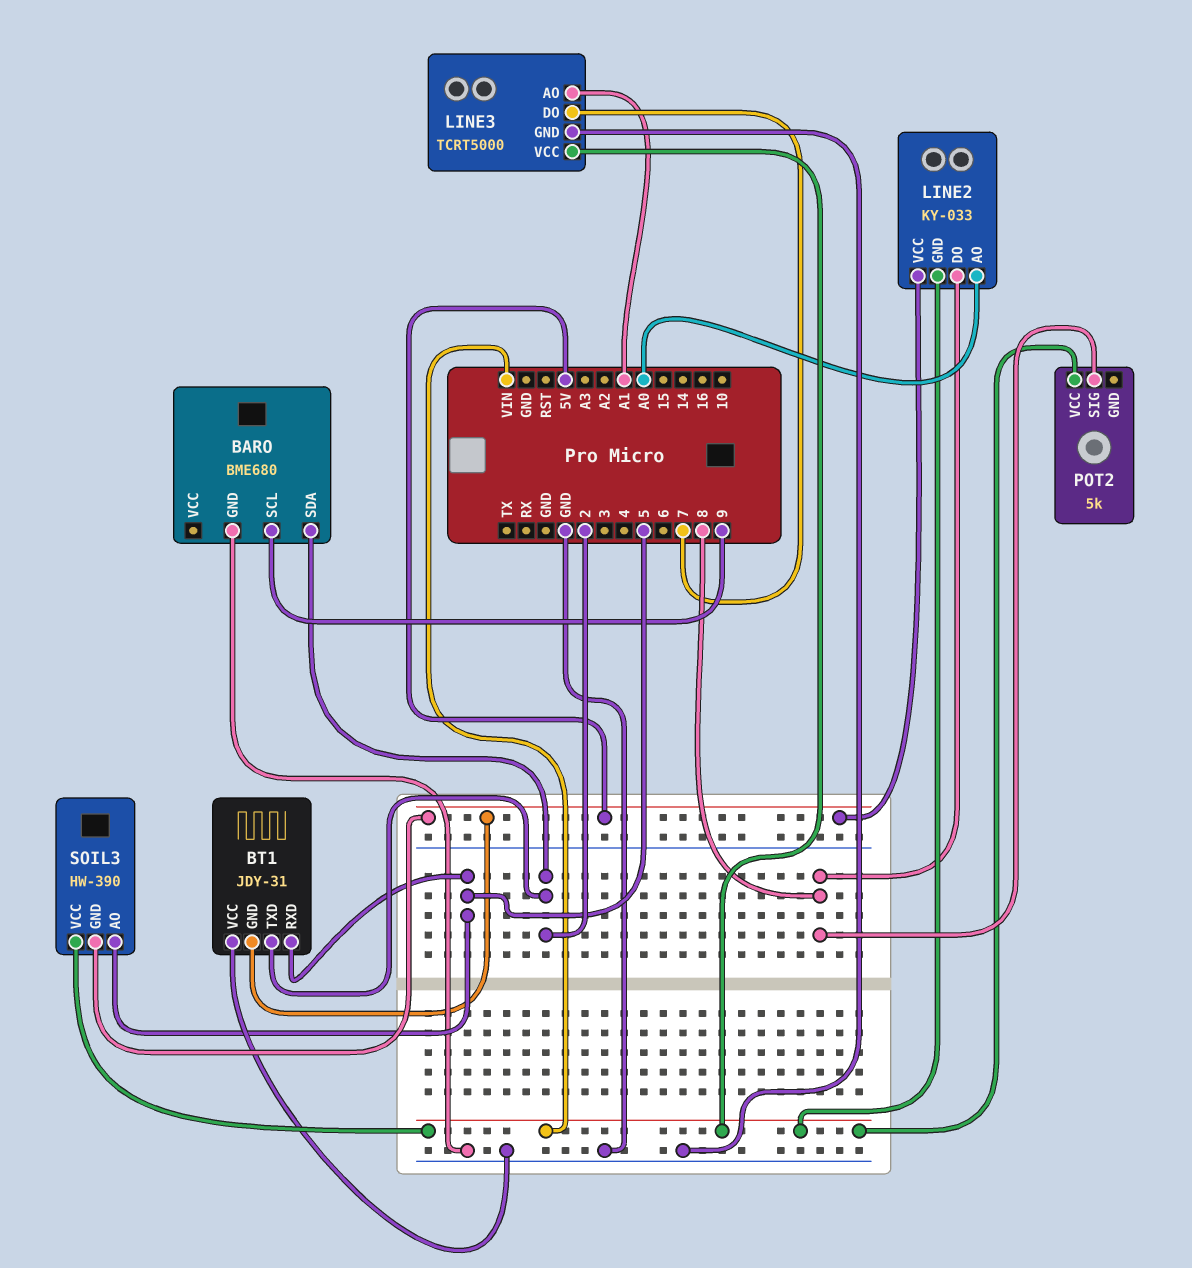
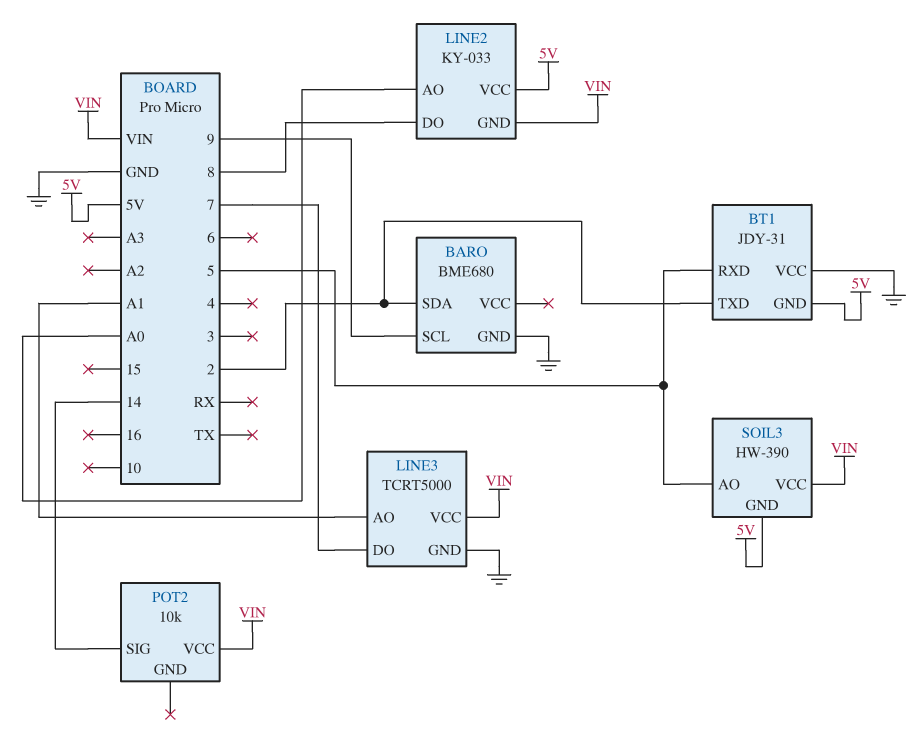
POT2: 5k -> 10k
POT2 pin SIG: 8 -> 14

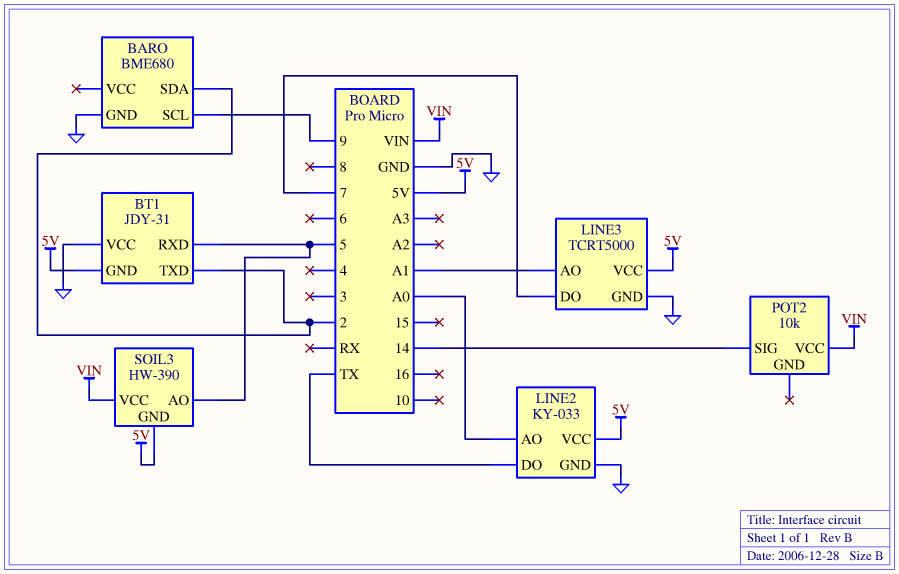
LINE2 pin DO: 8 -> TX
LINE2 pin GND: VIN -> GND
LINE3 pin VCC: VIN -> 5V

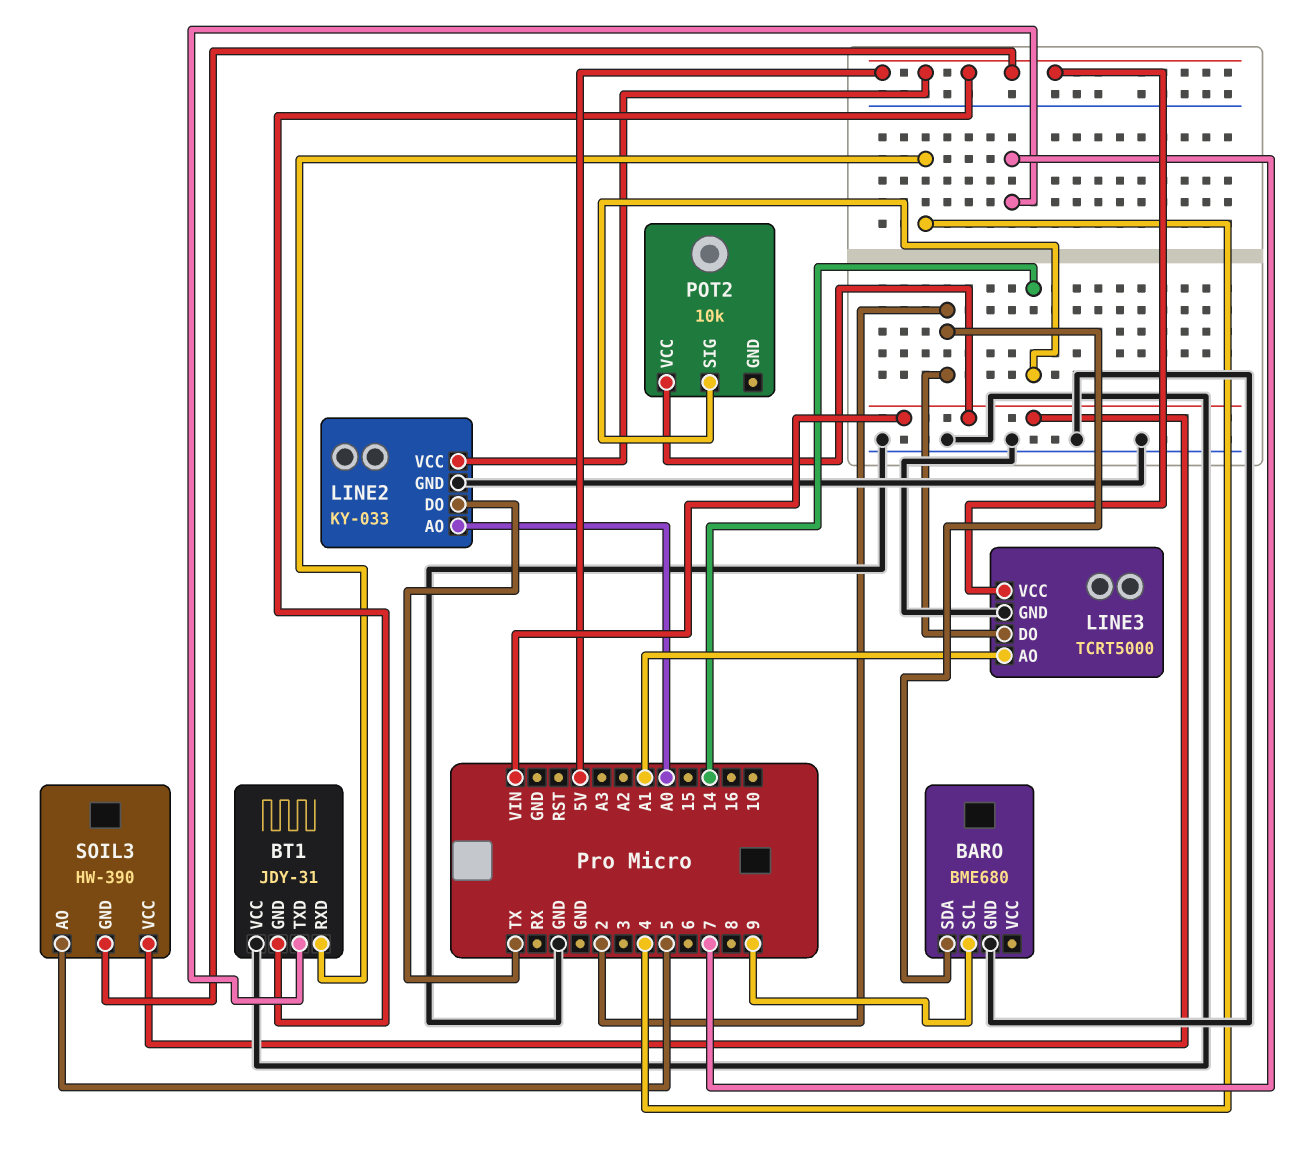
BT1 pin RXD: 5 -> 4
BT1 pin TXD: 2 -> 7
LINE3 pin DO: 7 -> 2

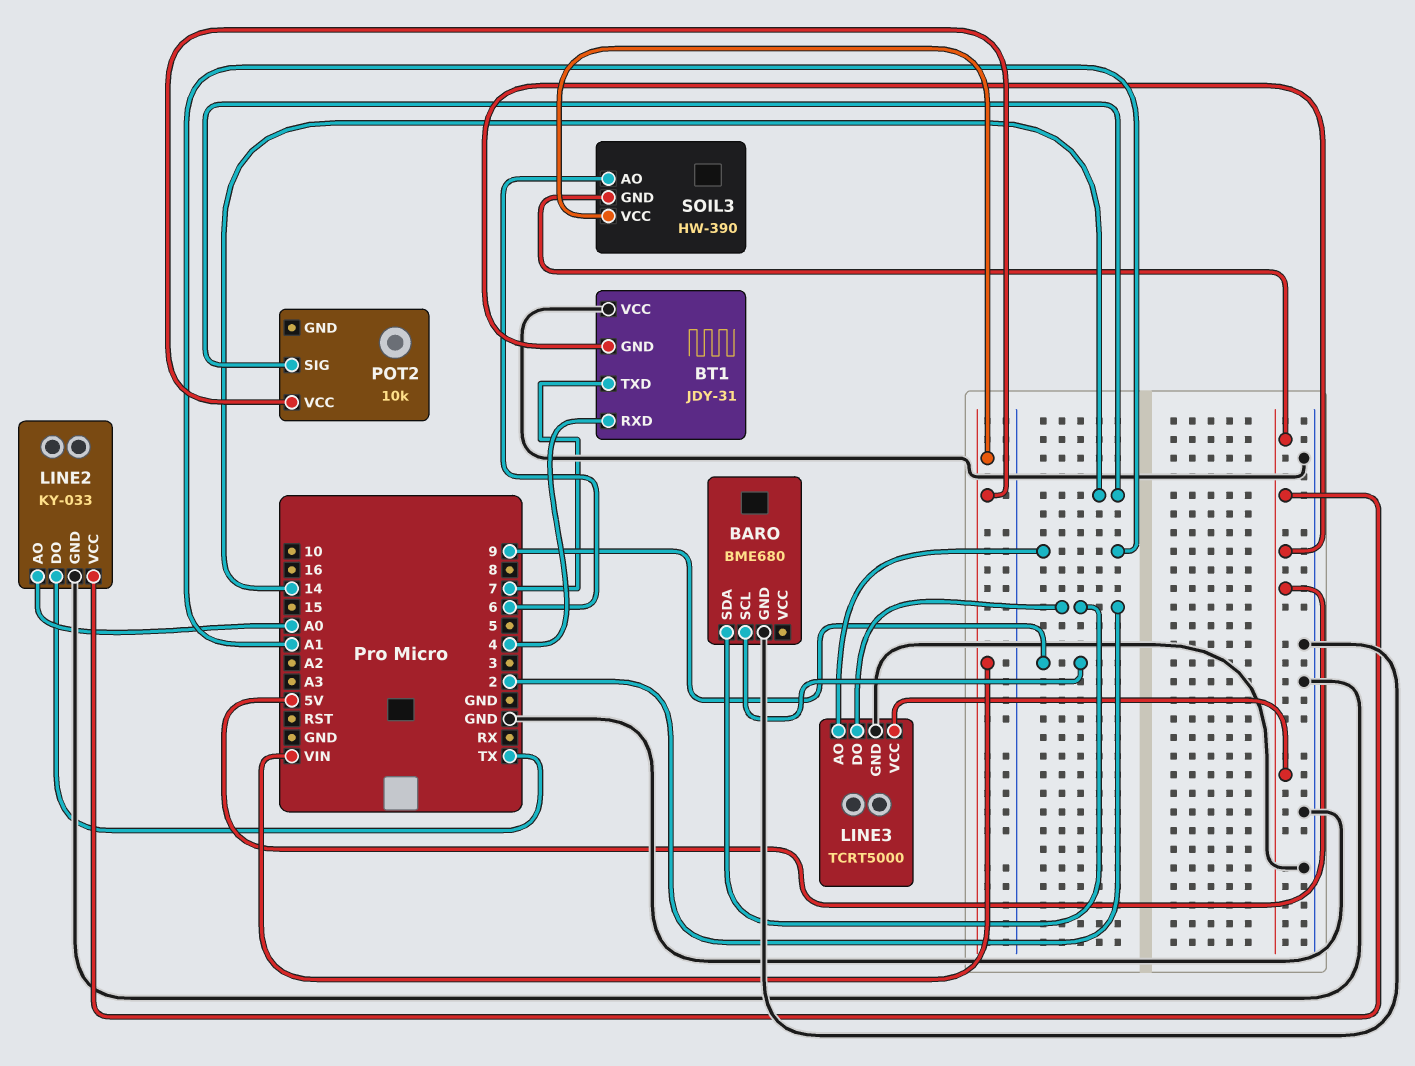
SOIL3 pin AO: 5 -> 6

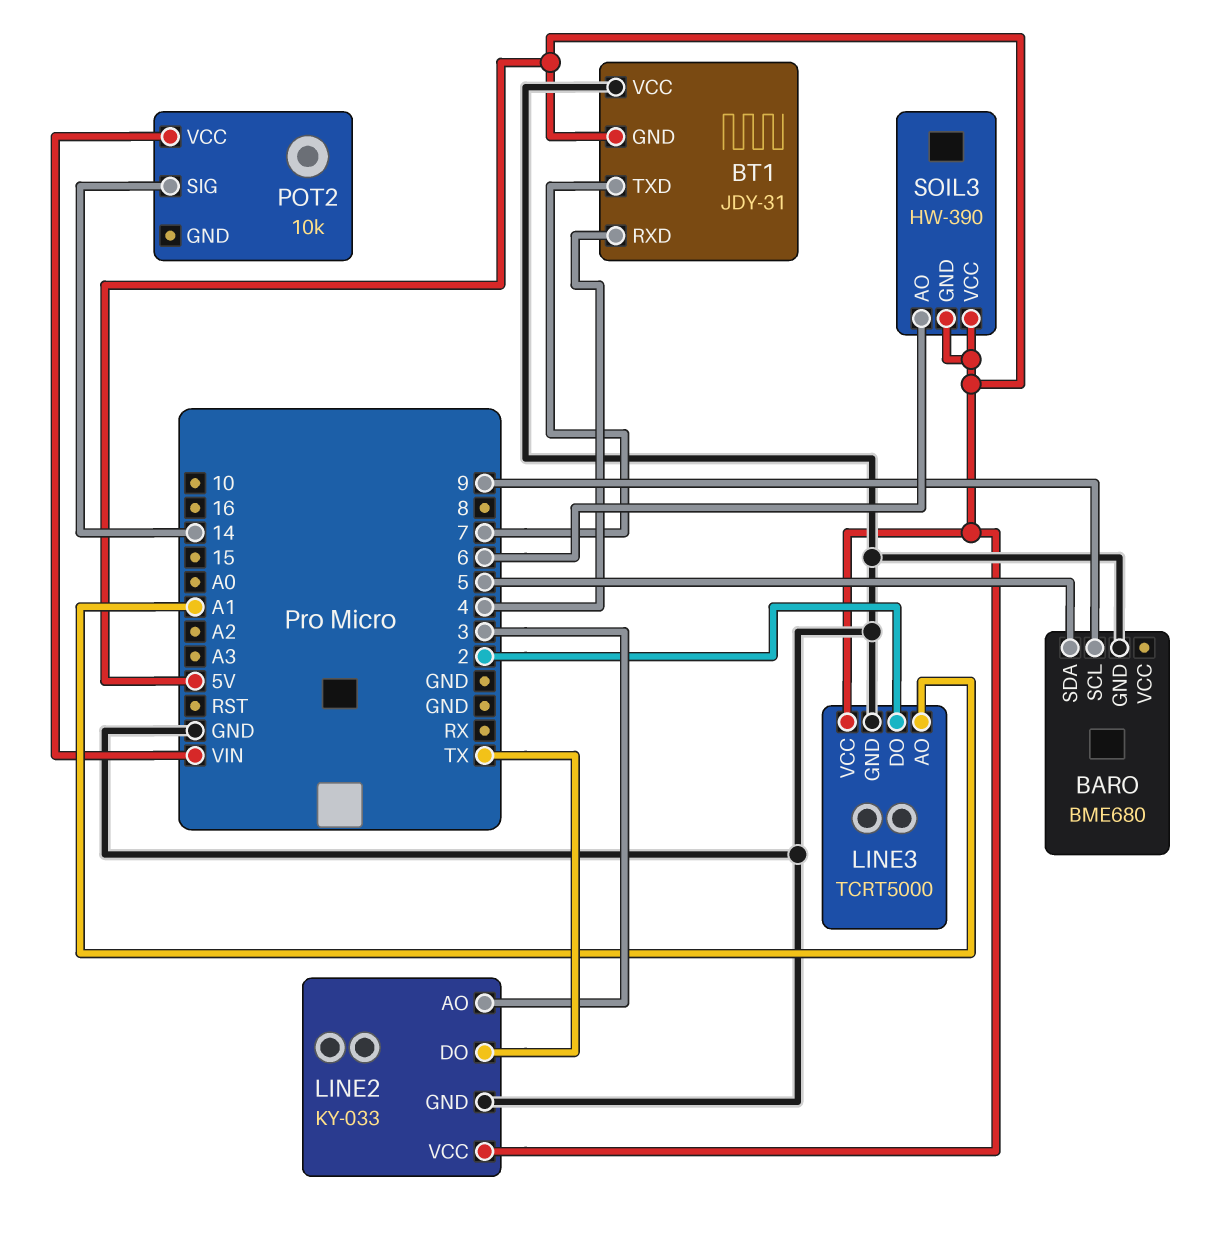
BARO pin SDA: 2 -> 5
LINE2 pin AO: A0 -> 3
SOIL3 pin VCC: VIN -> 5V

